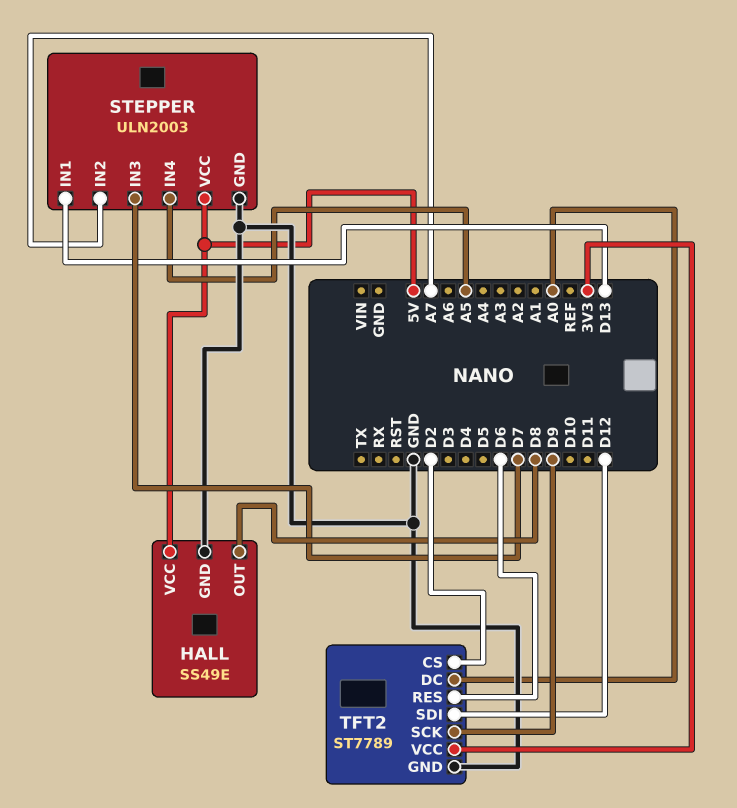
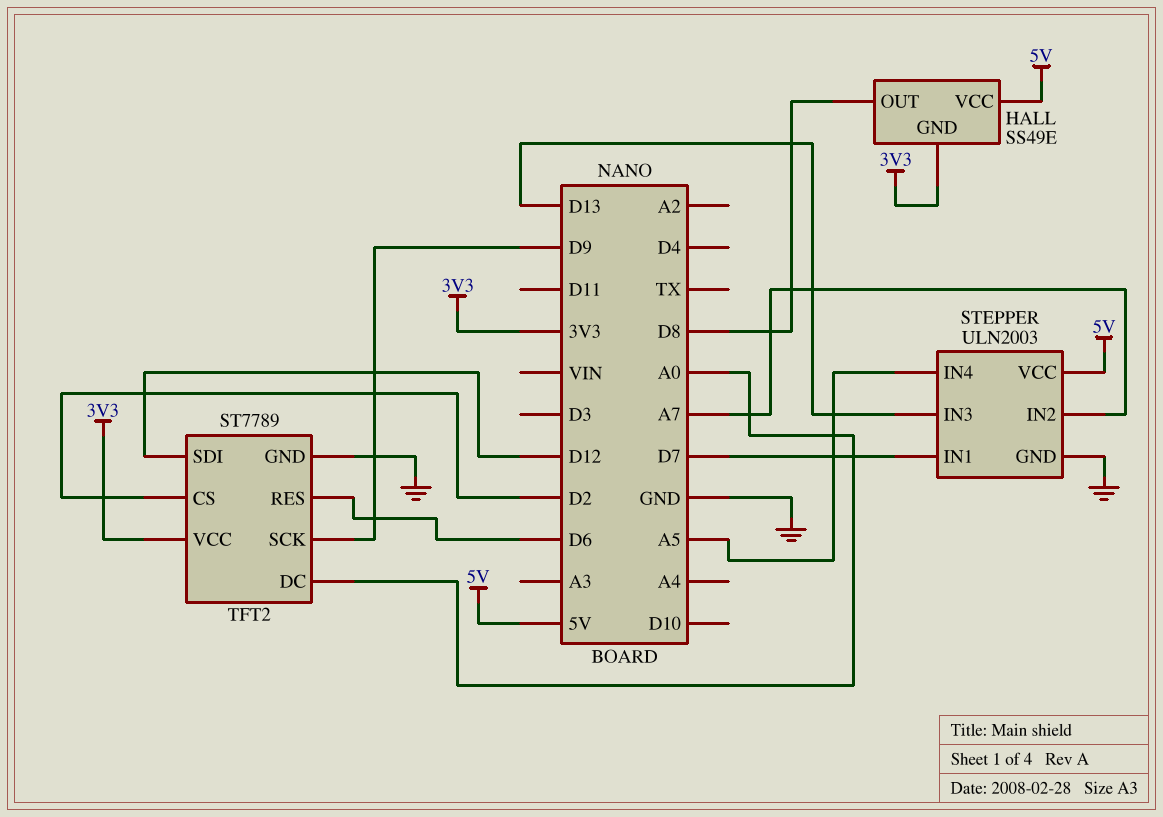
HALL pin GND: GND -> 3V3
STEPPER pin IN1: D13 -> D7
STEPPER pin IN3: D7 -> D13

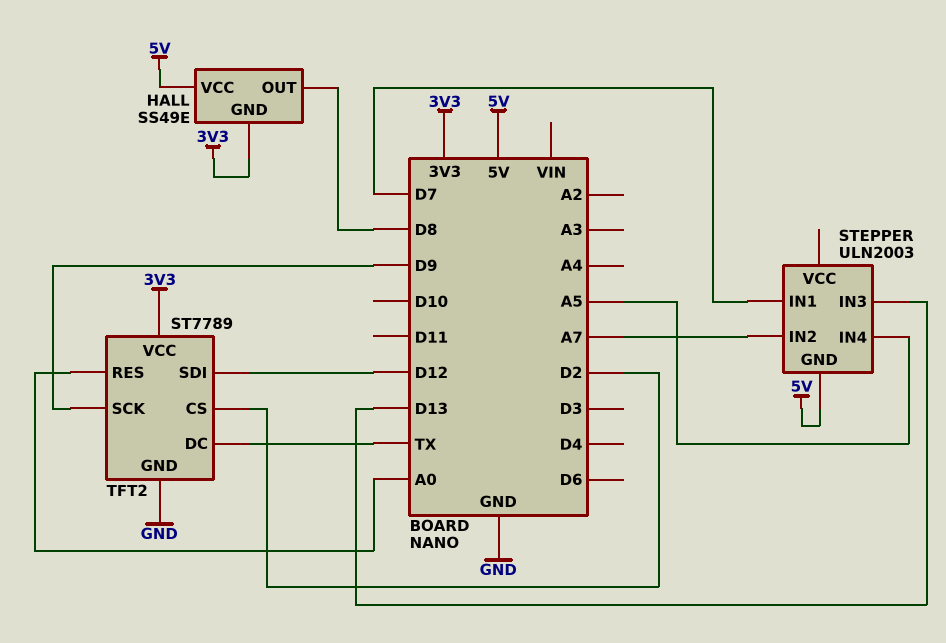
STEPPER pin GND: GND -> 5V
STEPPER pin VCC: 5V -> none
TFT2 pin DC: A0 -> TX
TFT2 pin RES: D6 -> A0

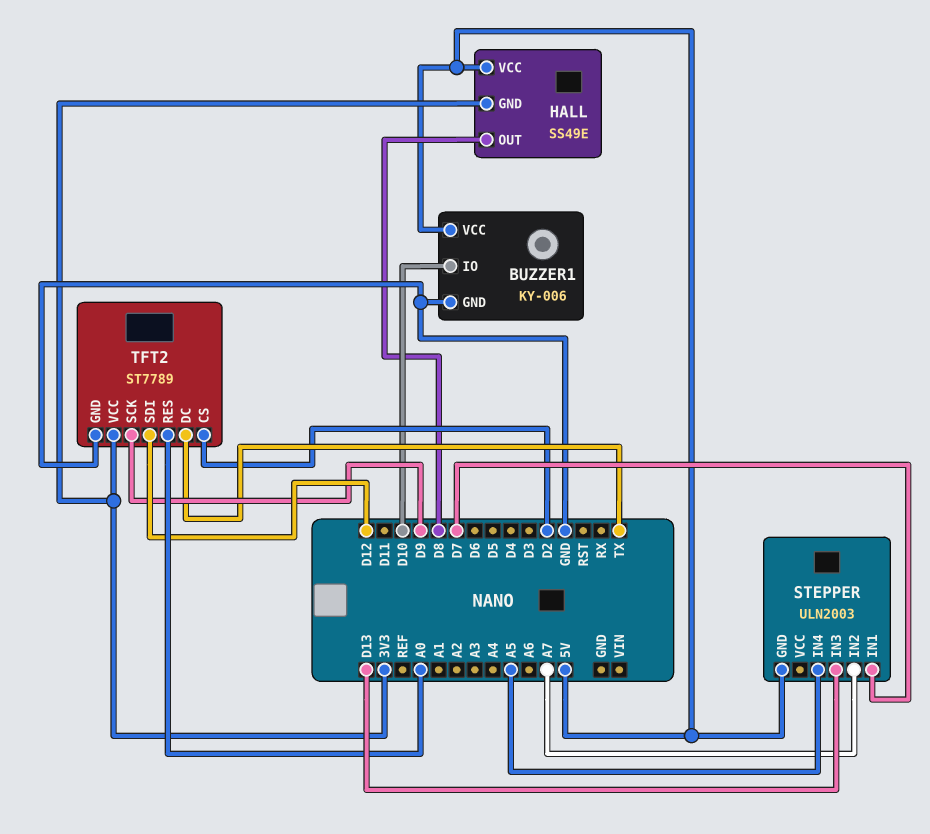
BUZZER1: none -> KY-006
BUZZER1 pin GND: none -> GND
BUZZER1 pin IO: none -> D10
BUZZER1 pin VCC: none -> 5V

